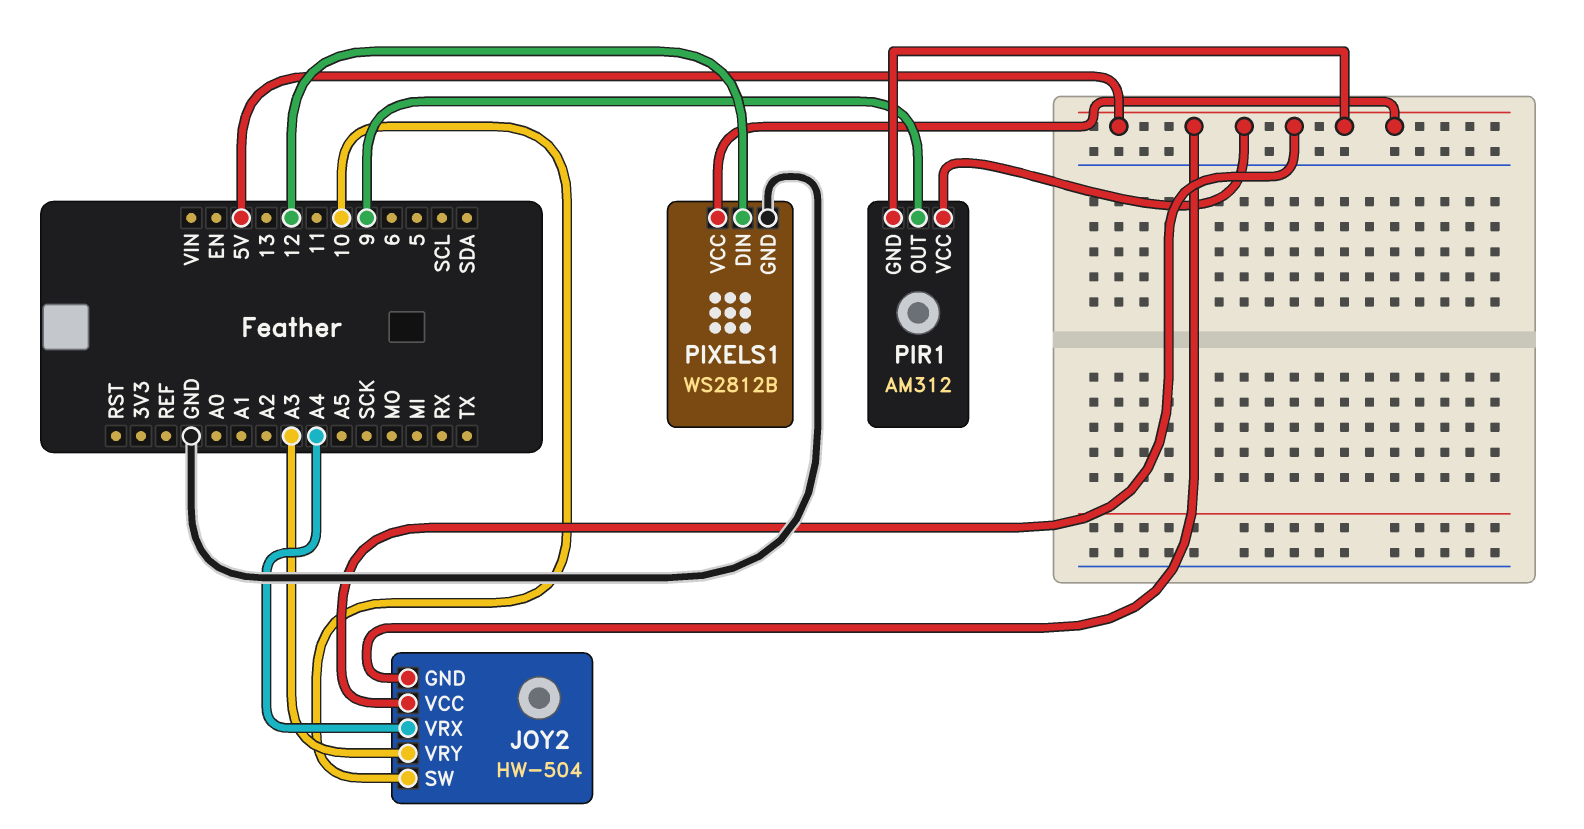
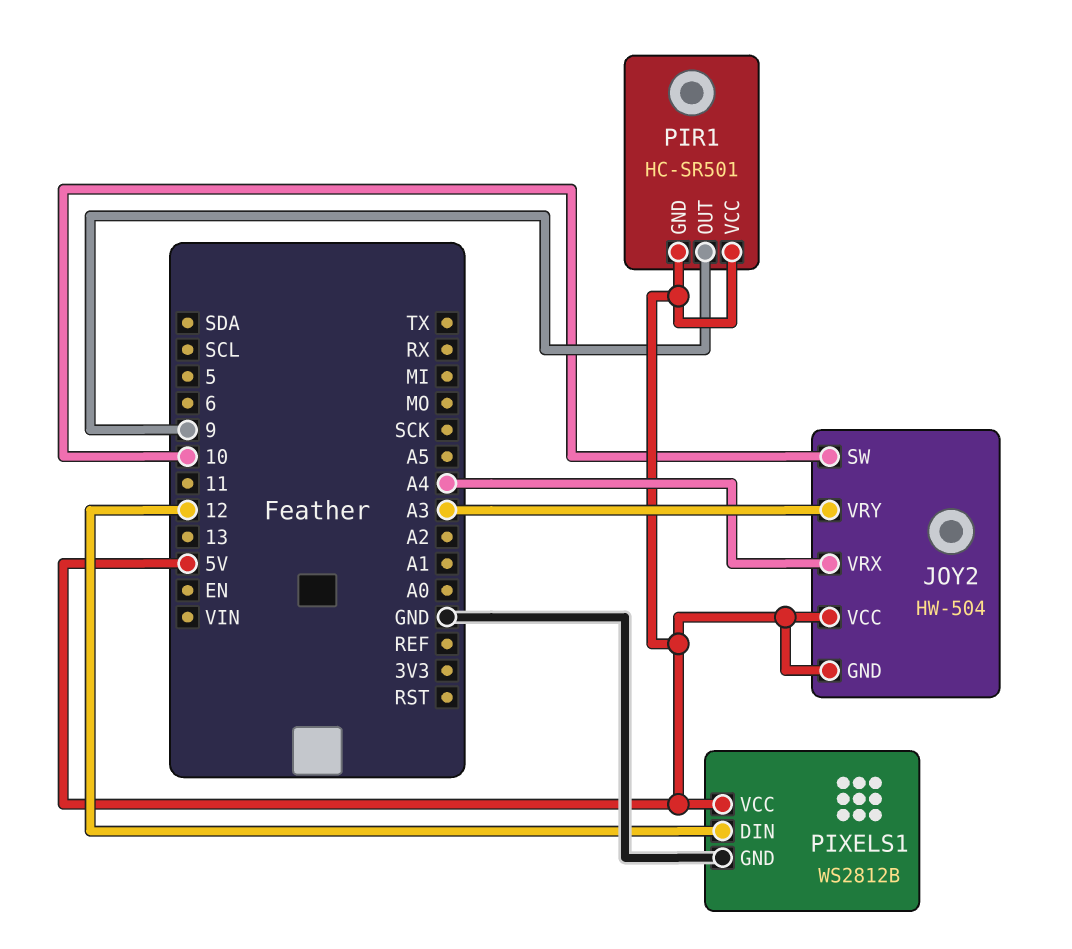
PIR1: AM312 -> HC-SR501

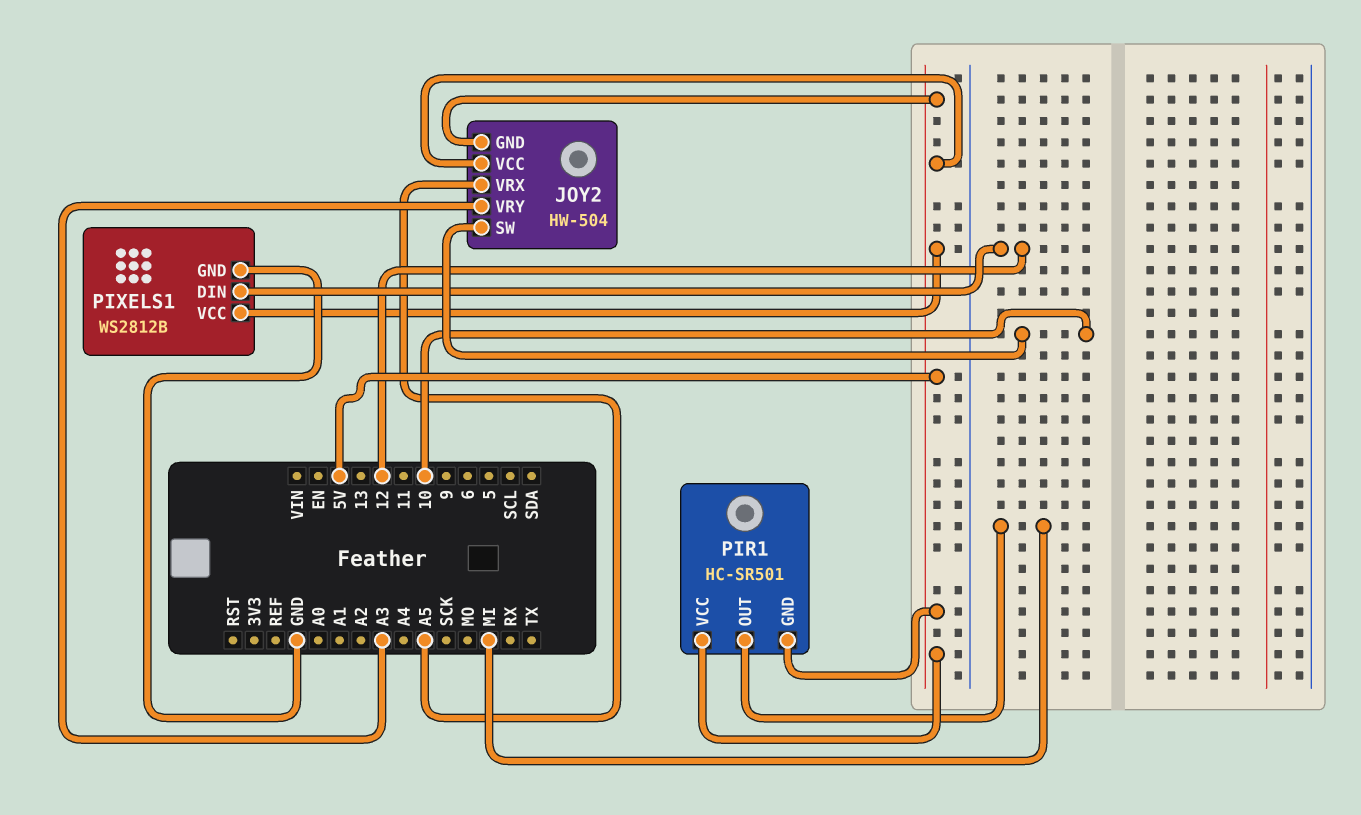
JOY2 pin VRX: A4 -> A5
PIR1 pin OUT: 9 -> MI

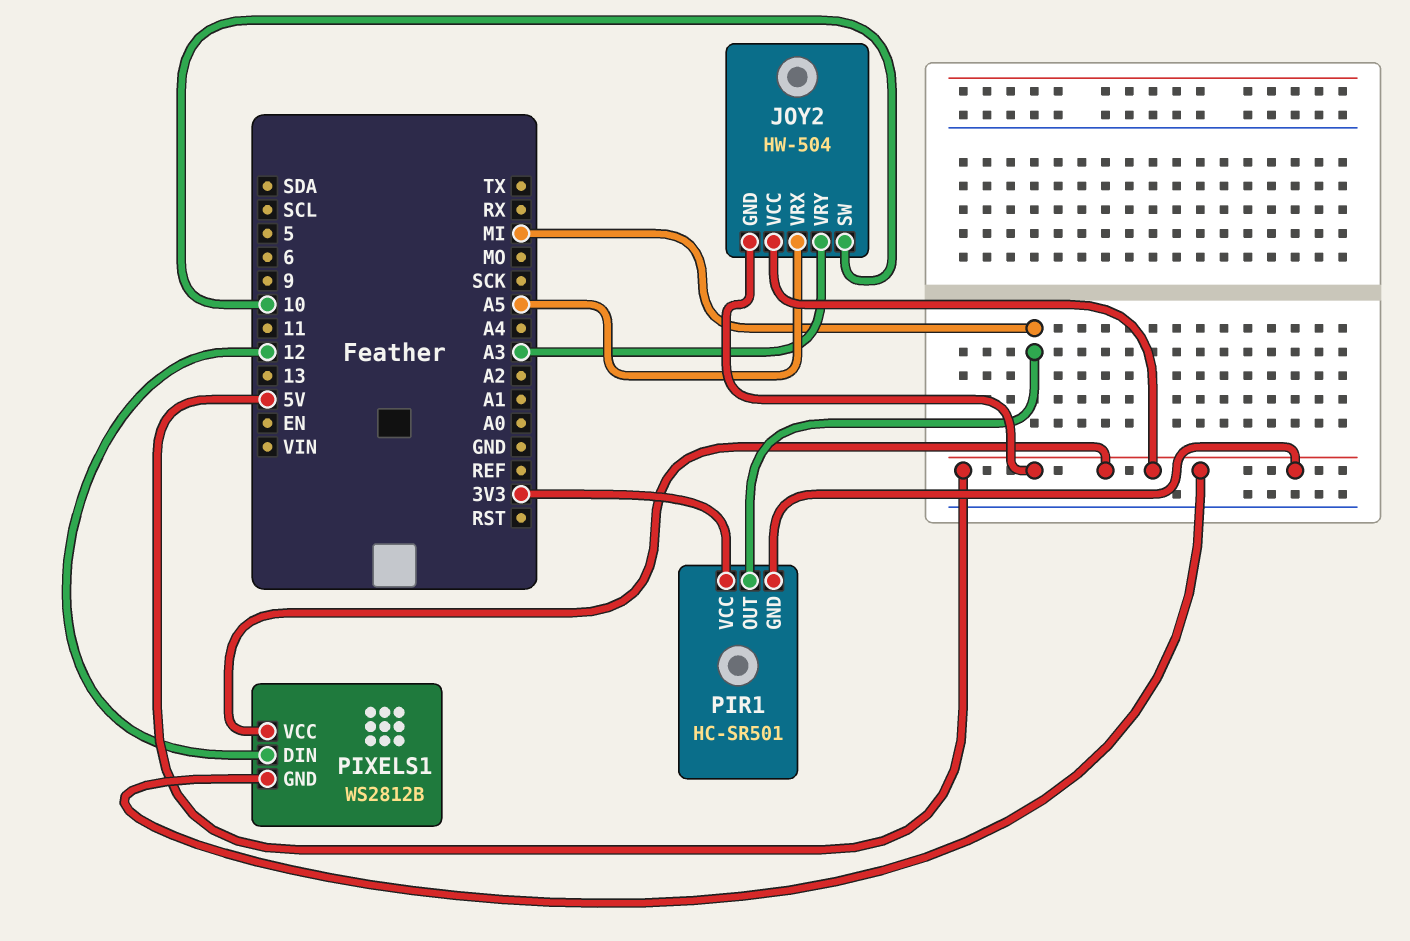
PIR1 pin VCC: 5V -> 3V3
PIXELS1 pin GND: GND -> 5V

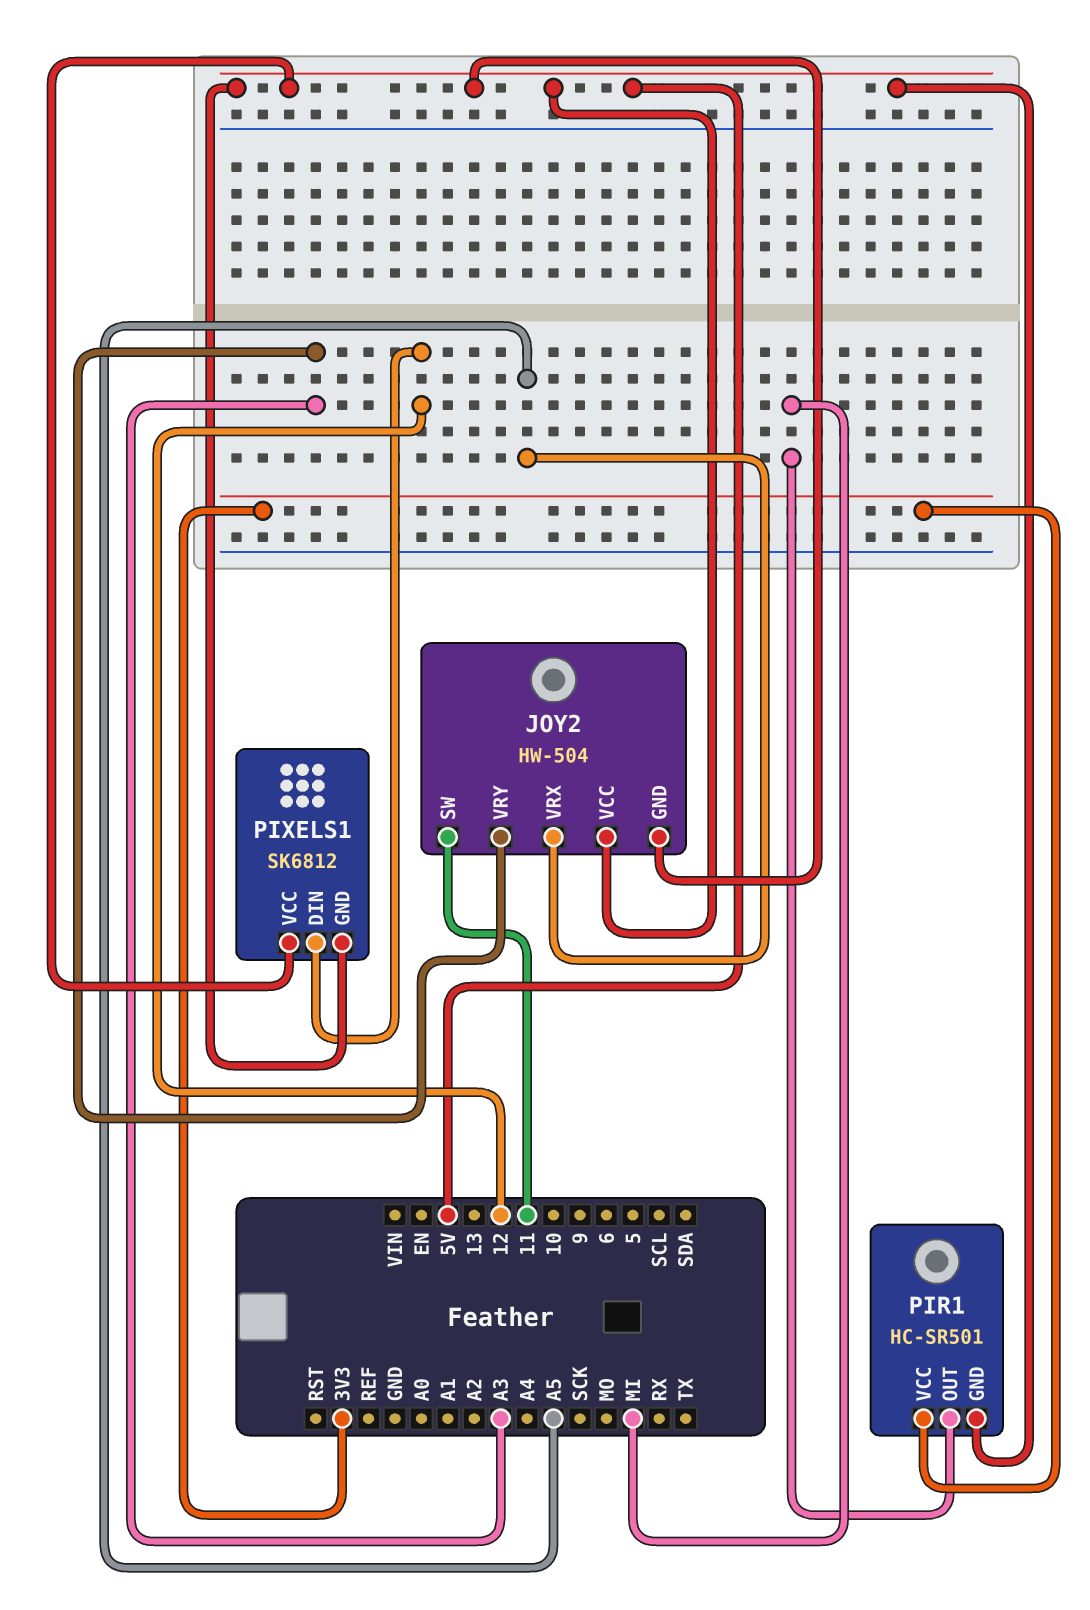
JOY2 pin SW: 10 -> 11
PIXELS1: WS2812B -> SK6812

